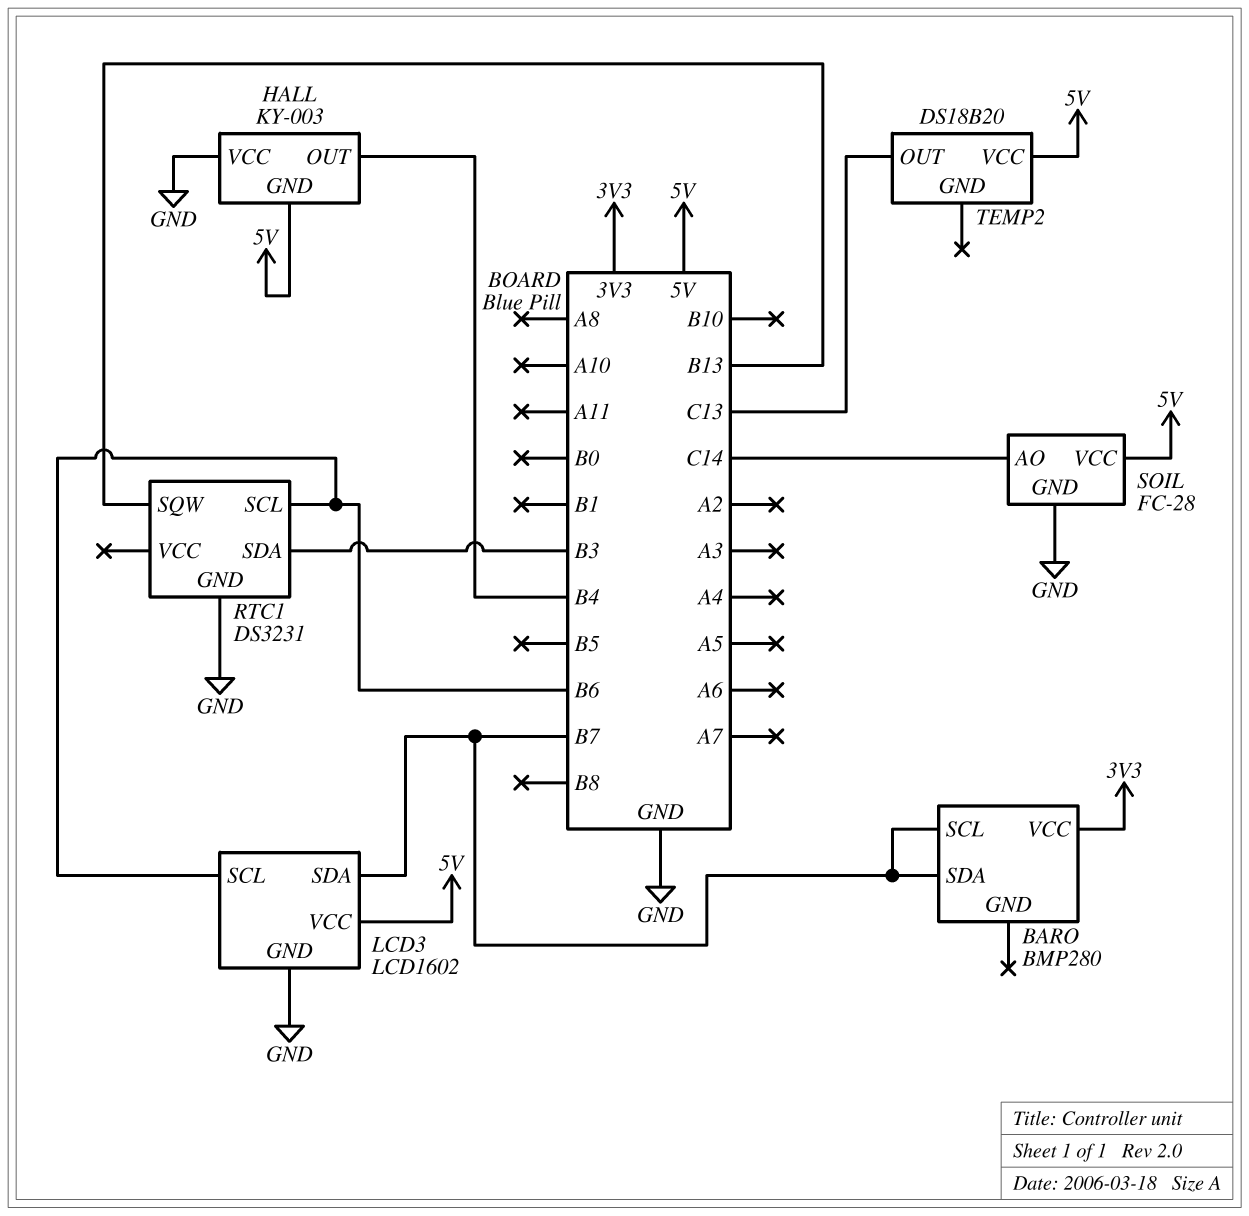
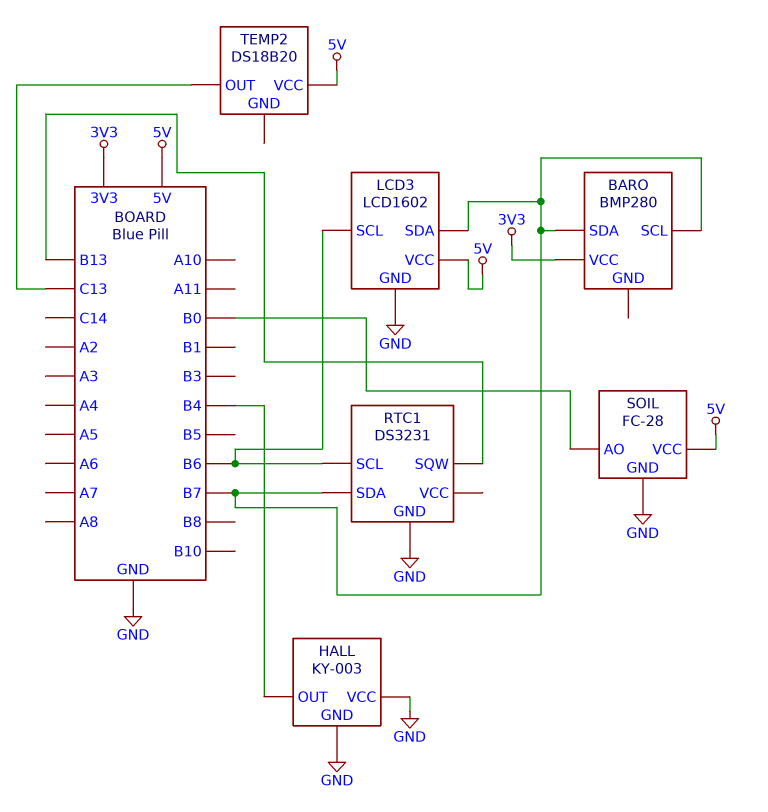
HALL pin GND: 5V -> GND
RTC1 pin SDA: B3 -> B7
SOIL pin AO: C14 -> B0

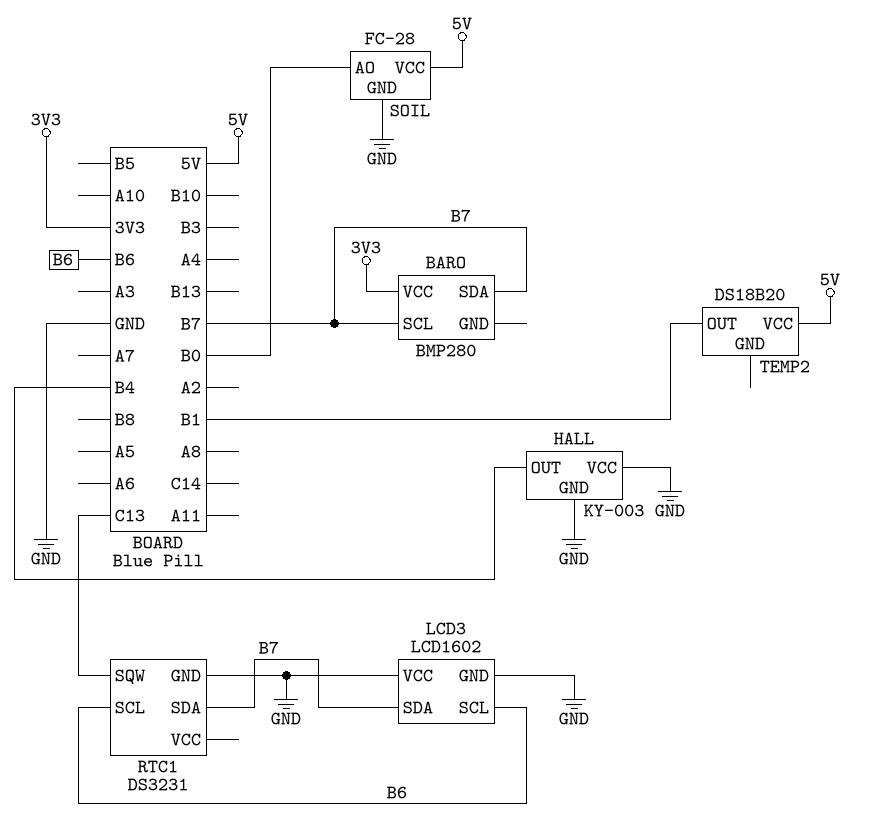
LCD3 pin VCC: 5V -> GND
RTC1 pin SQW: B13 -> C13
TEMP2 pin OUT: C13 -> B1

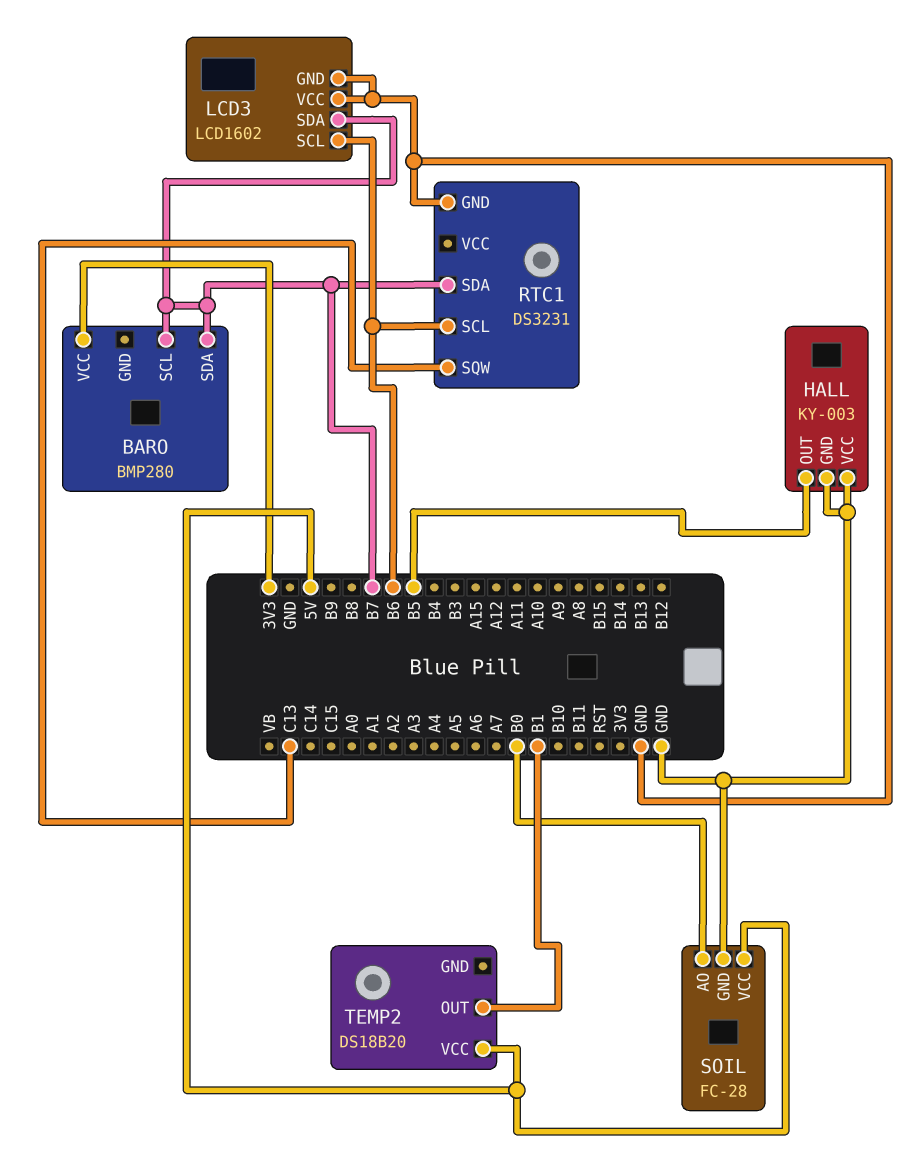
HALL pin OUT: B4 -> B5

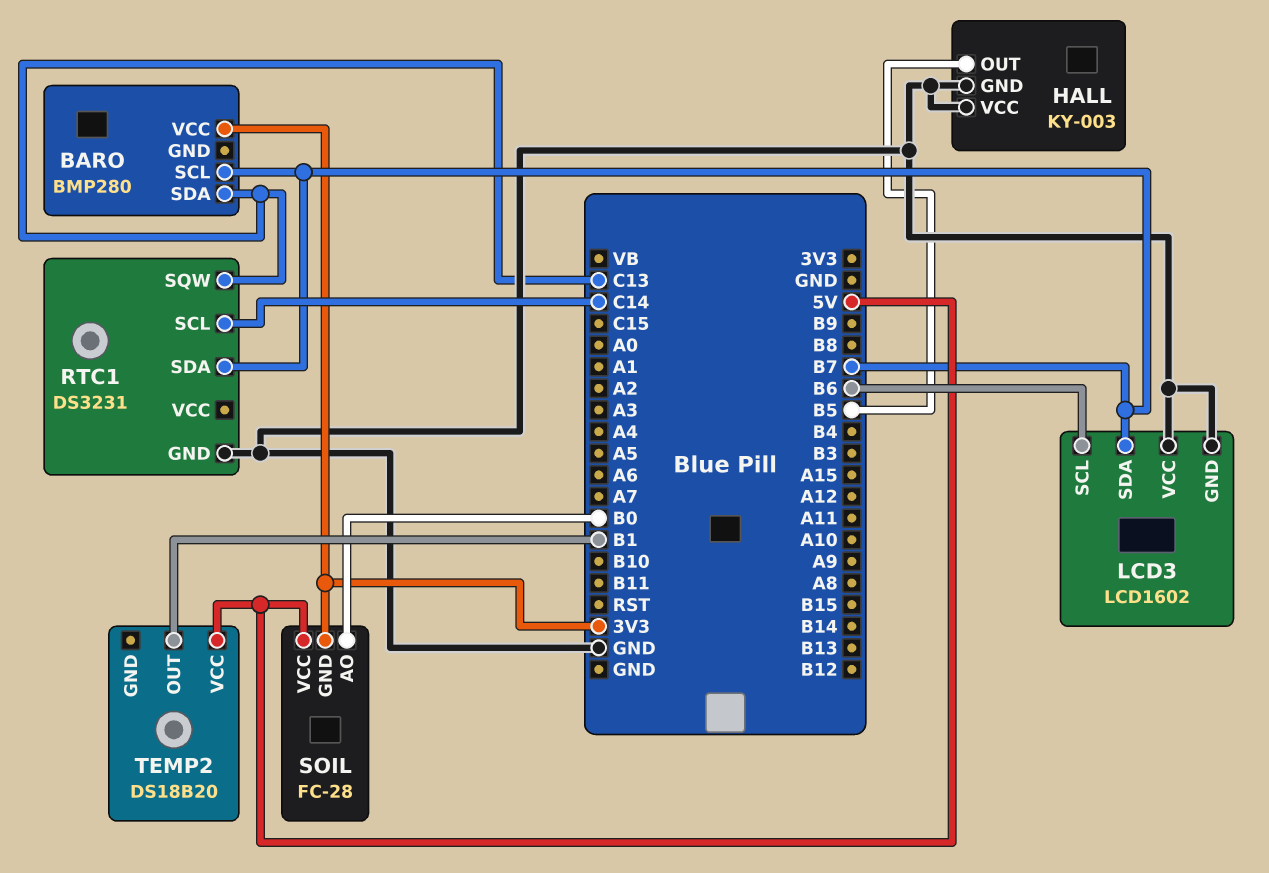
BARO pin SDA: B7 -> C13
RTC1 pin SCL: B6 -> C14
SOIL pin GND: GND -> 3V3

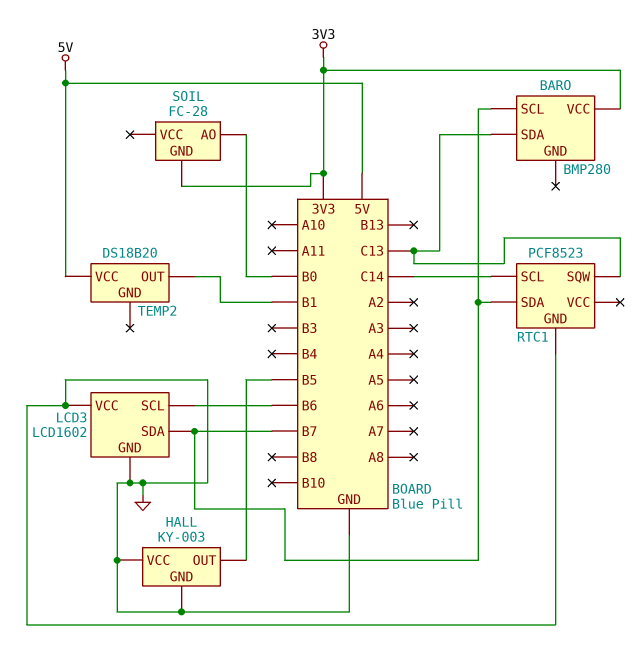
RTC1: DS3231 -> PCF8523
SOIL pin VCC: 5V -> none

